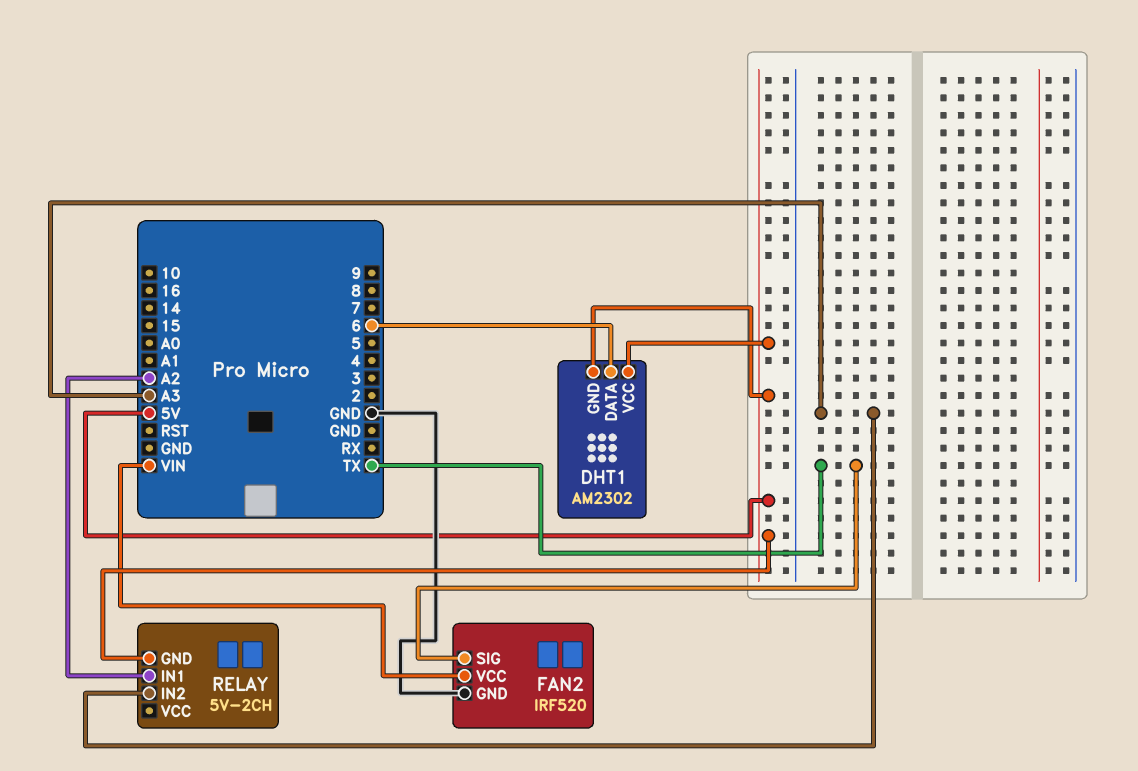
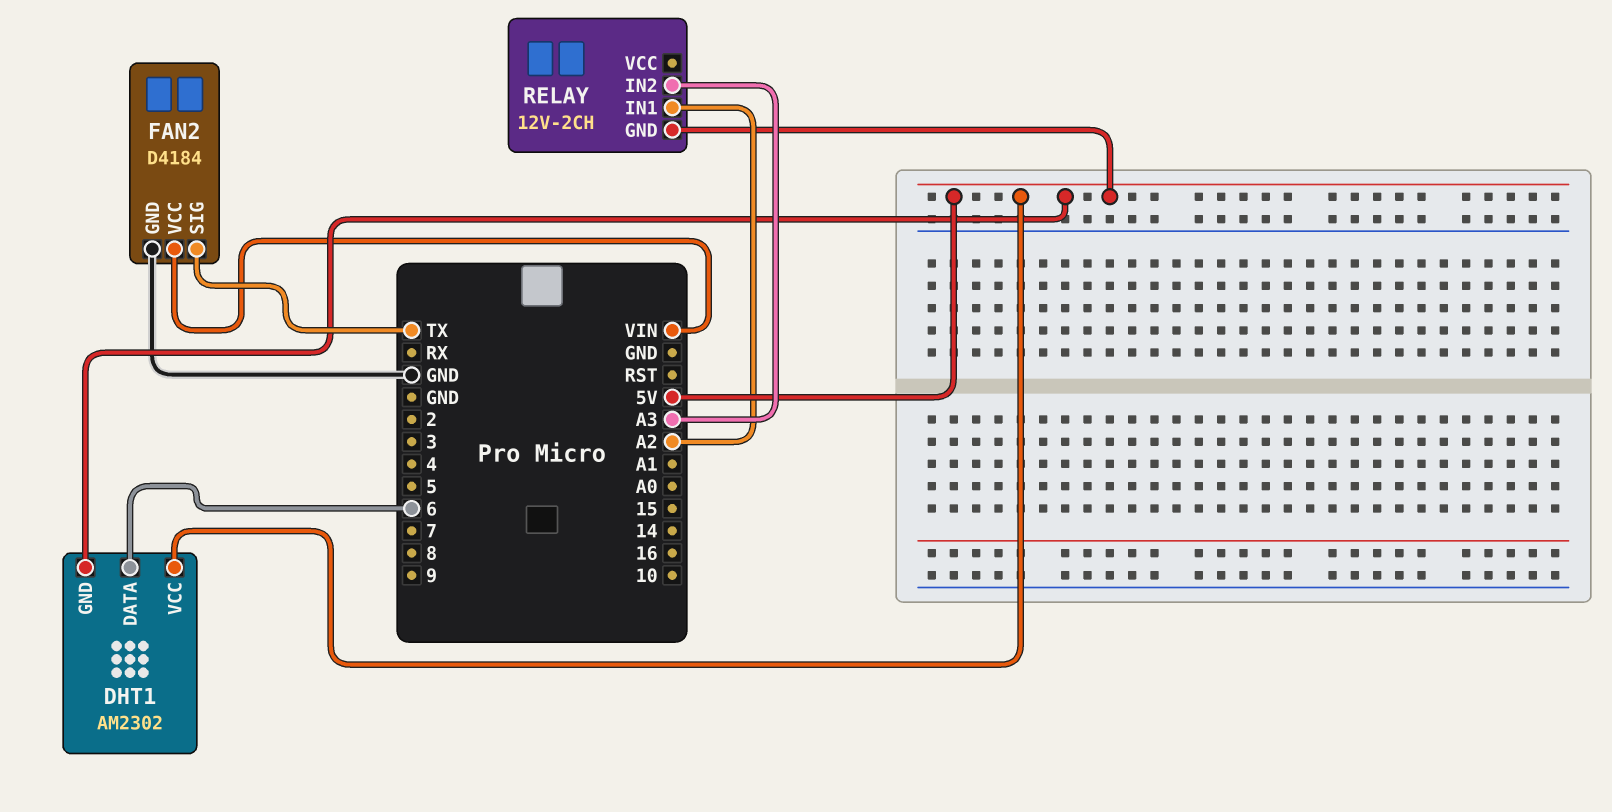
FAN2: IRF520 -> D4184
RELAY: 5V-2CH -> 12V-2CH

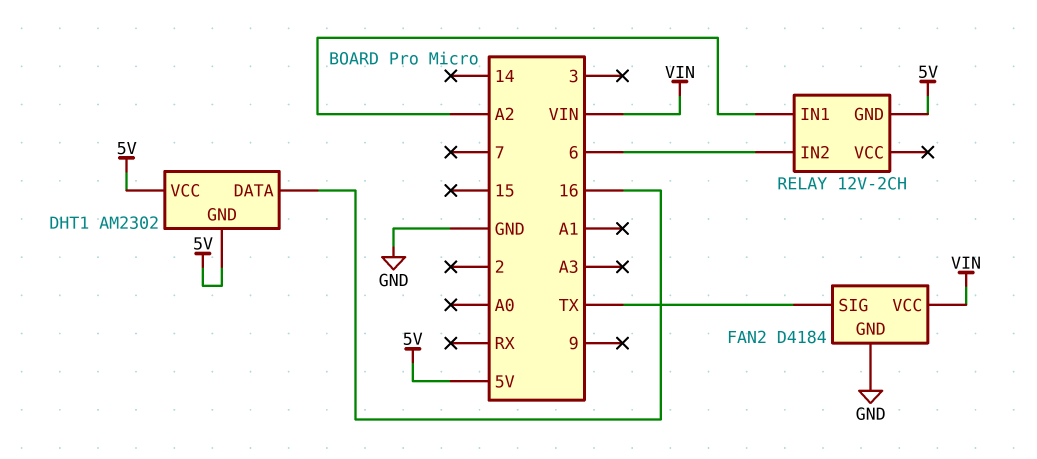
DHT1 pin DATA: 6 -> 16
RELAY pin IN2: A3 -> 6

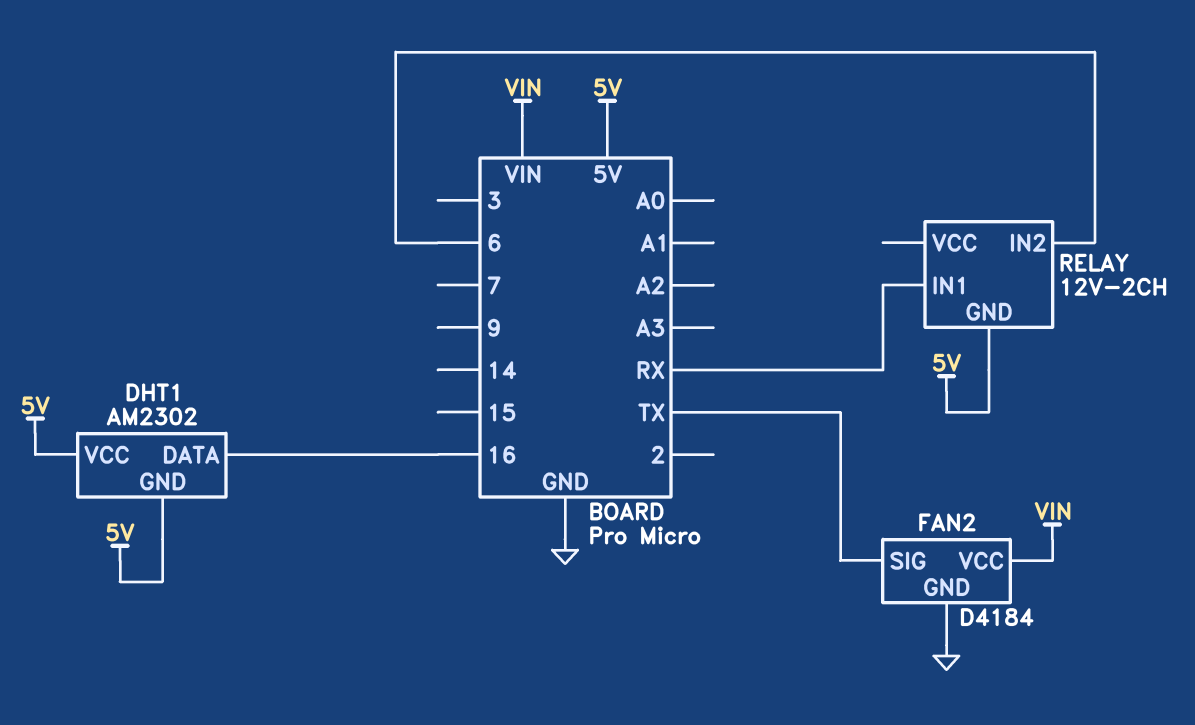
RELAY pin IN1: A2 -> RX

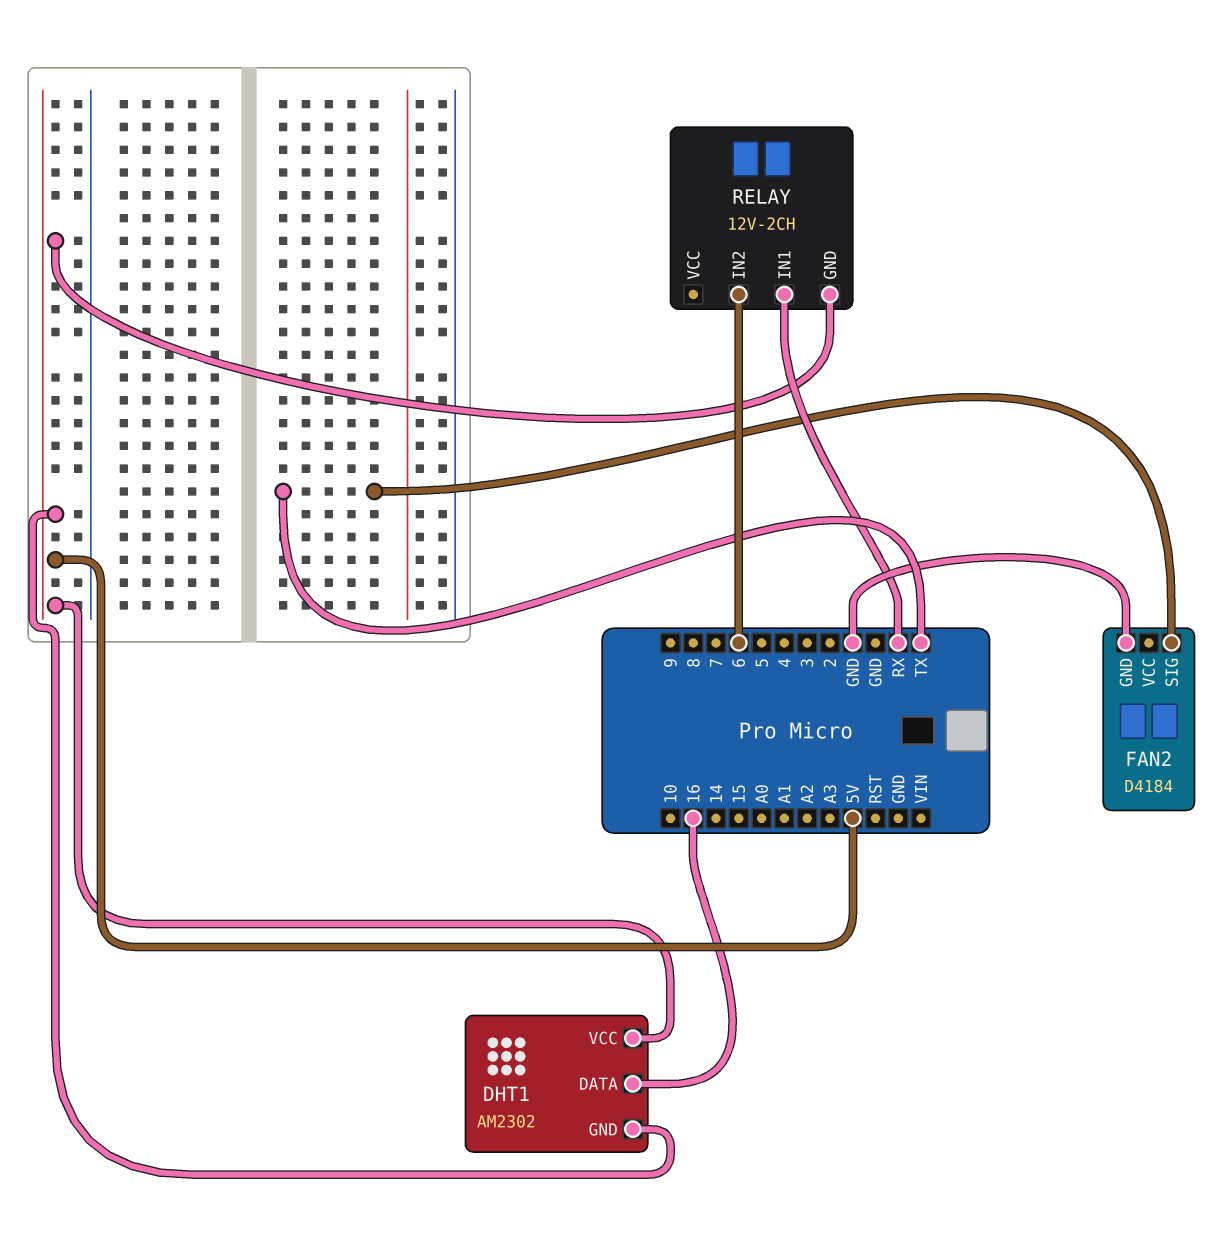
FAN2 pin VCC: VIN -> none

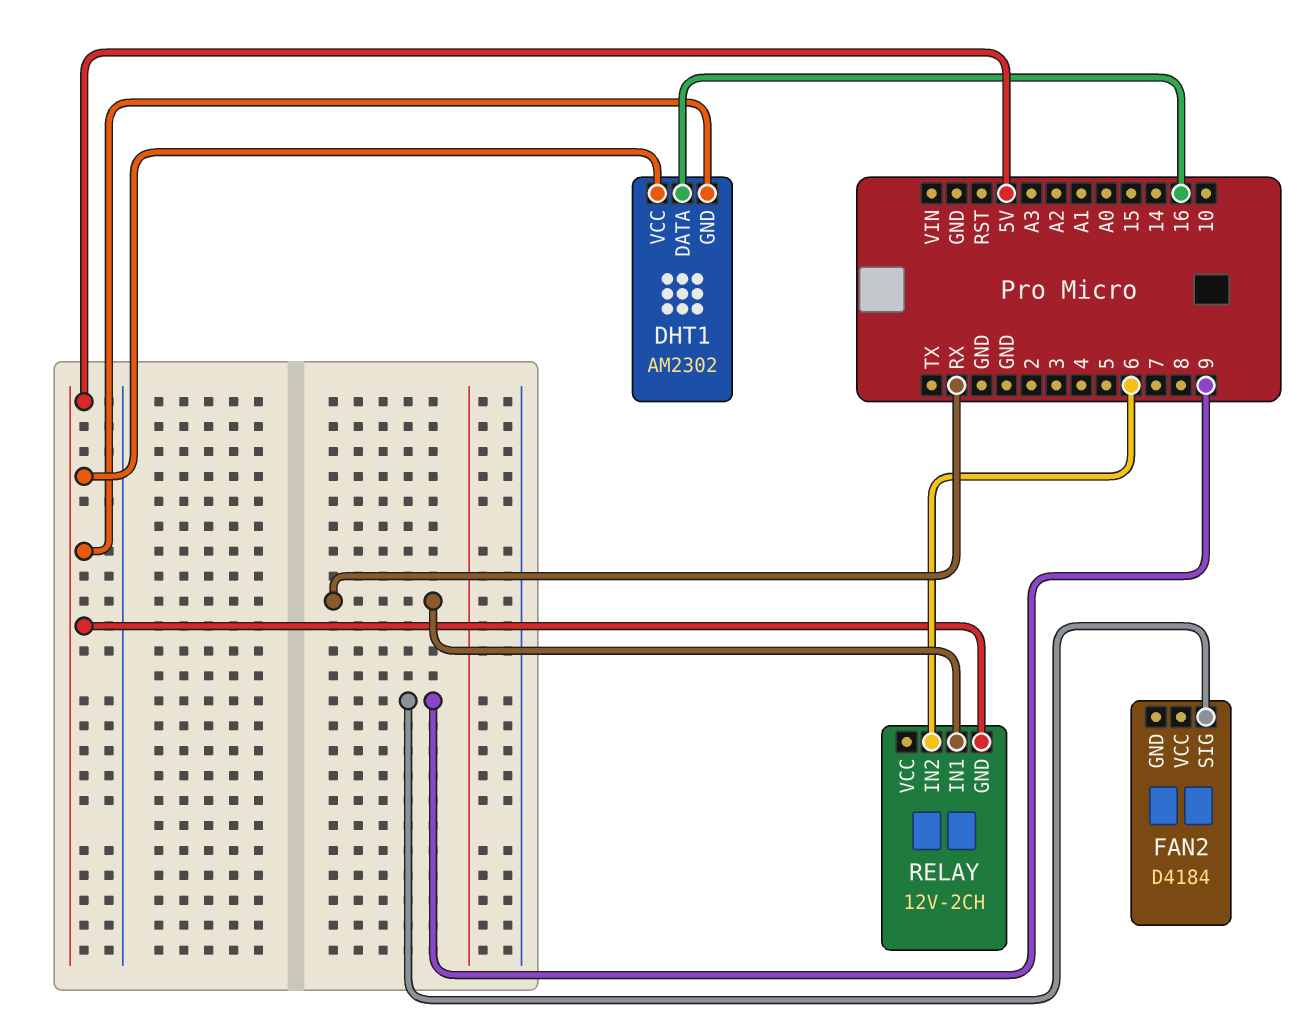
FAN2 pin GND: GND -> none
FAN2 pin SIG: TX -> 9

